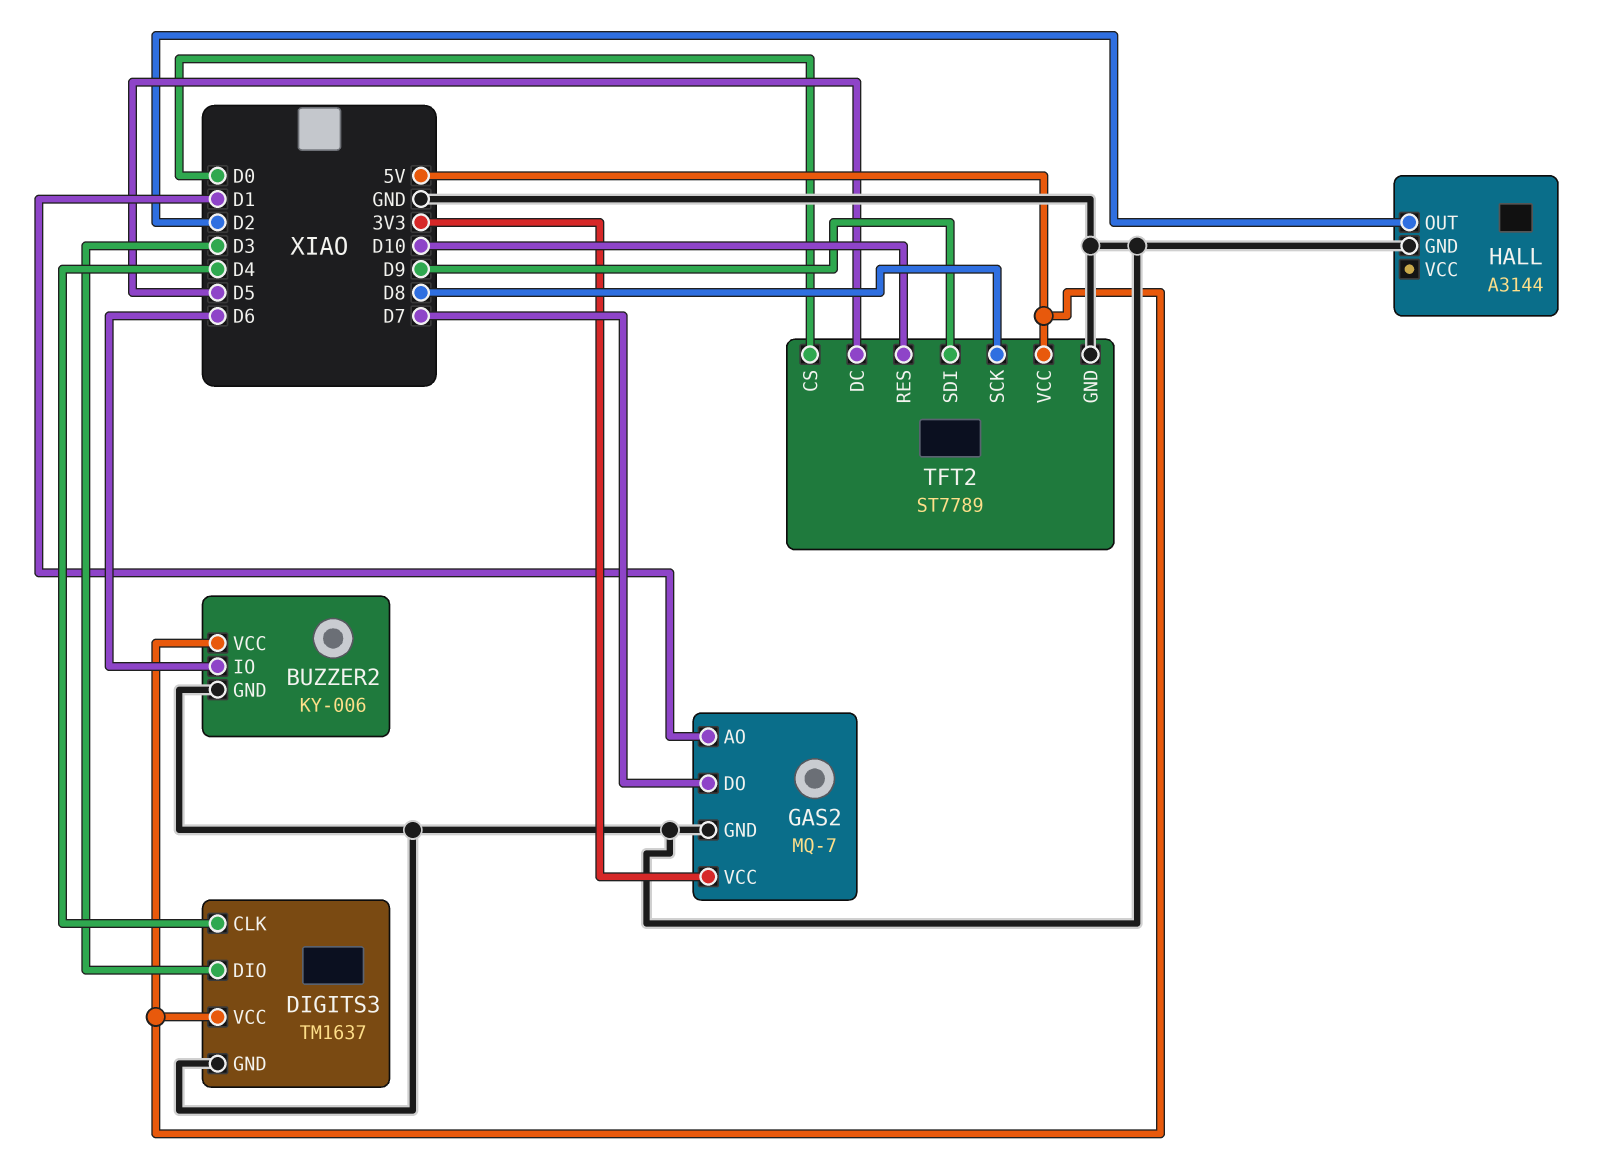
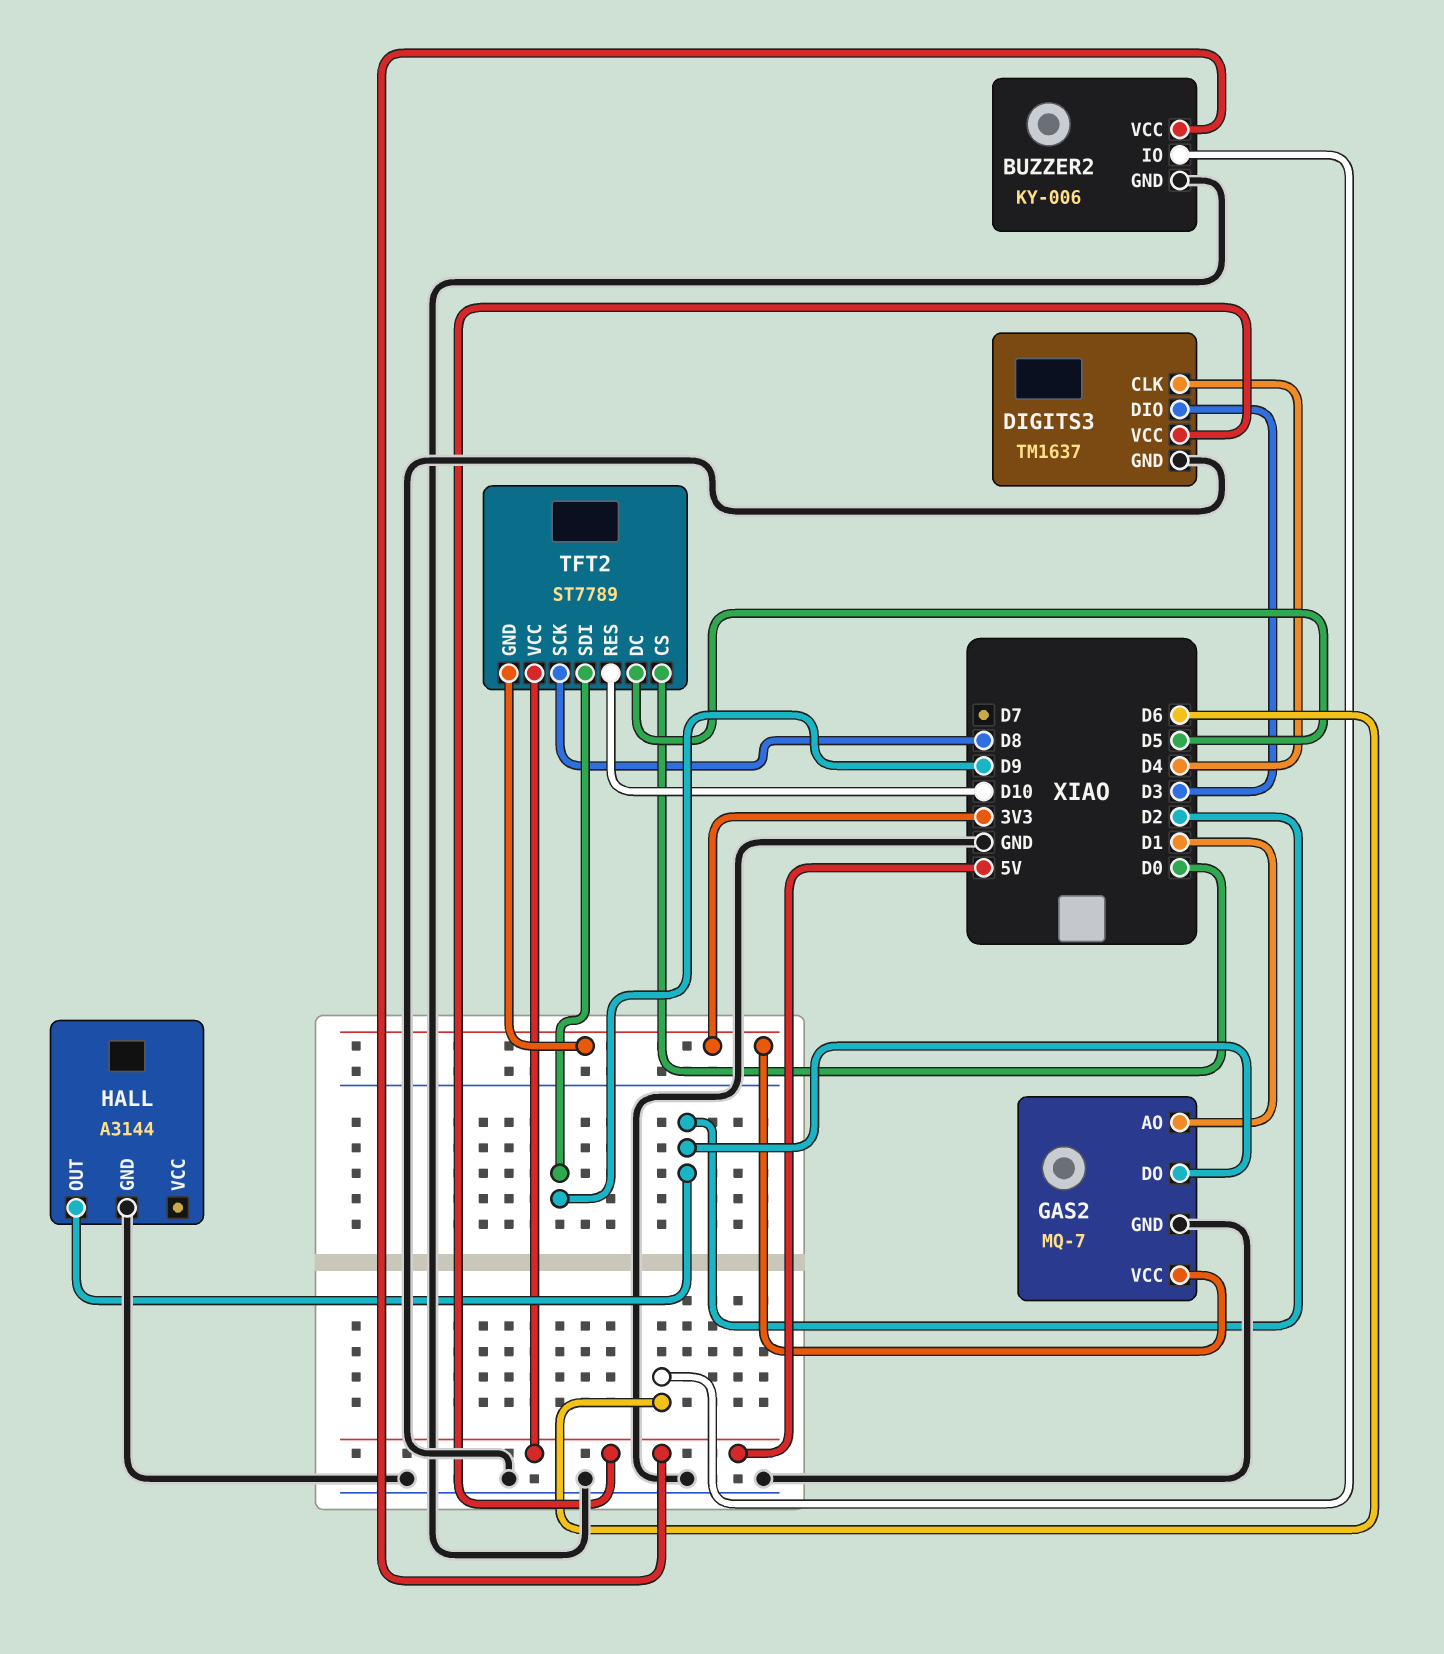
GAS2 pin DO: D7 -> D2
TFT2 pin GND: GND -> 3V3

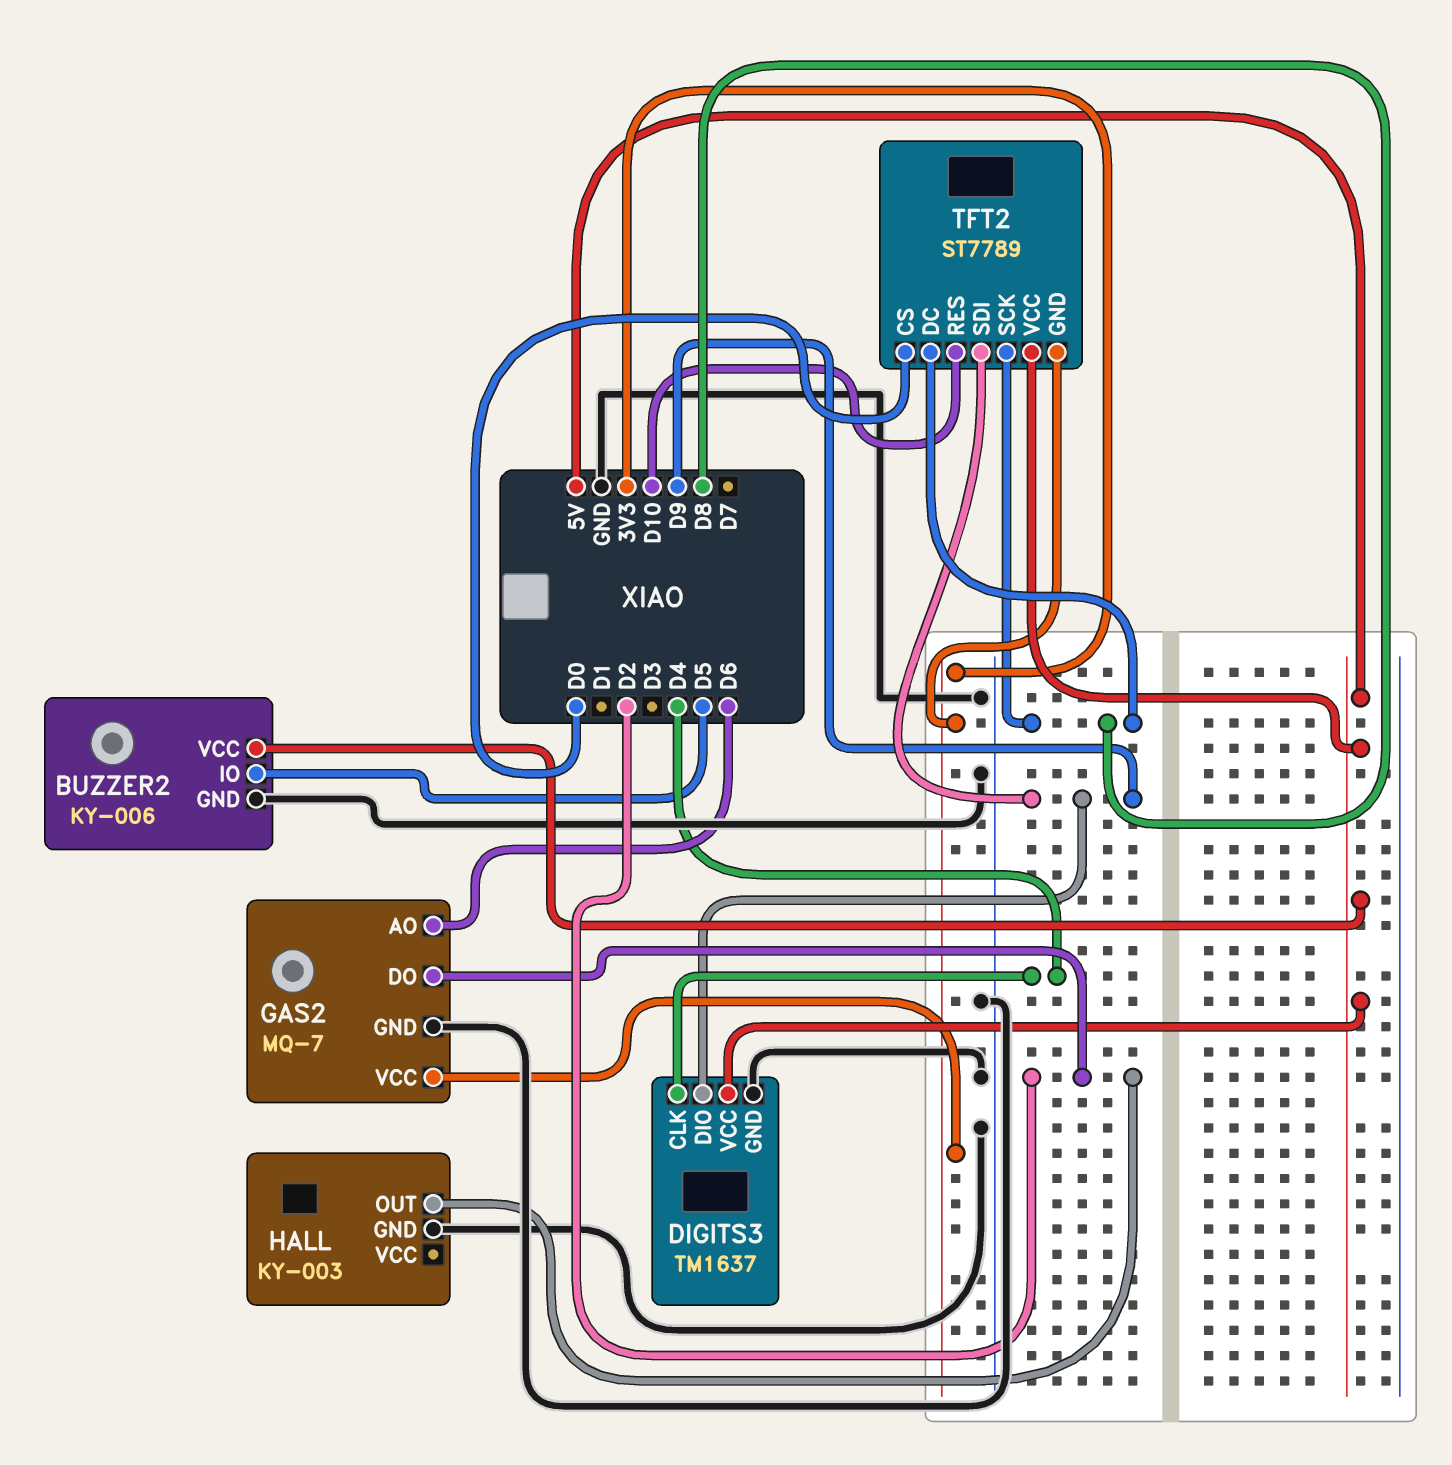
BUZZER2 pin IO: D6 -> D5
DIGITS3 pin DIO: D3 -> D9
GAS2 pin AO: D1 -> D6
HALL: A3144 -> KY-003
TFT2 pin DC: D5 -> D8

